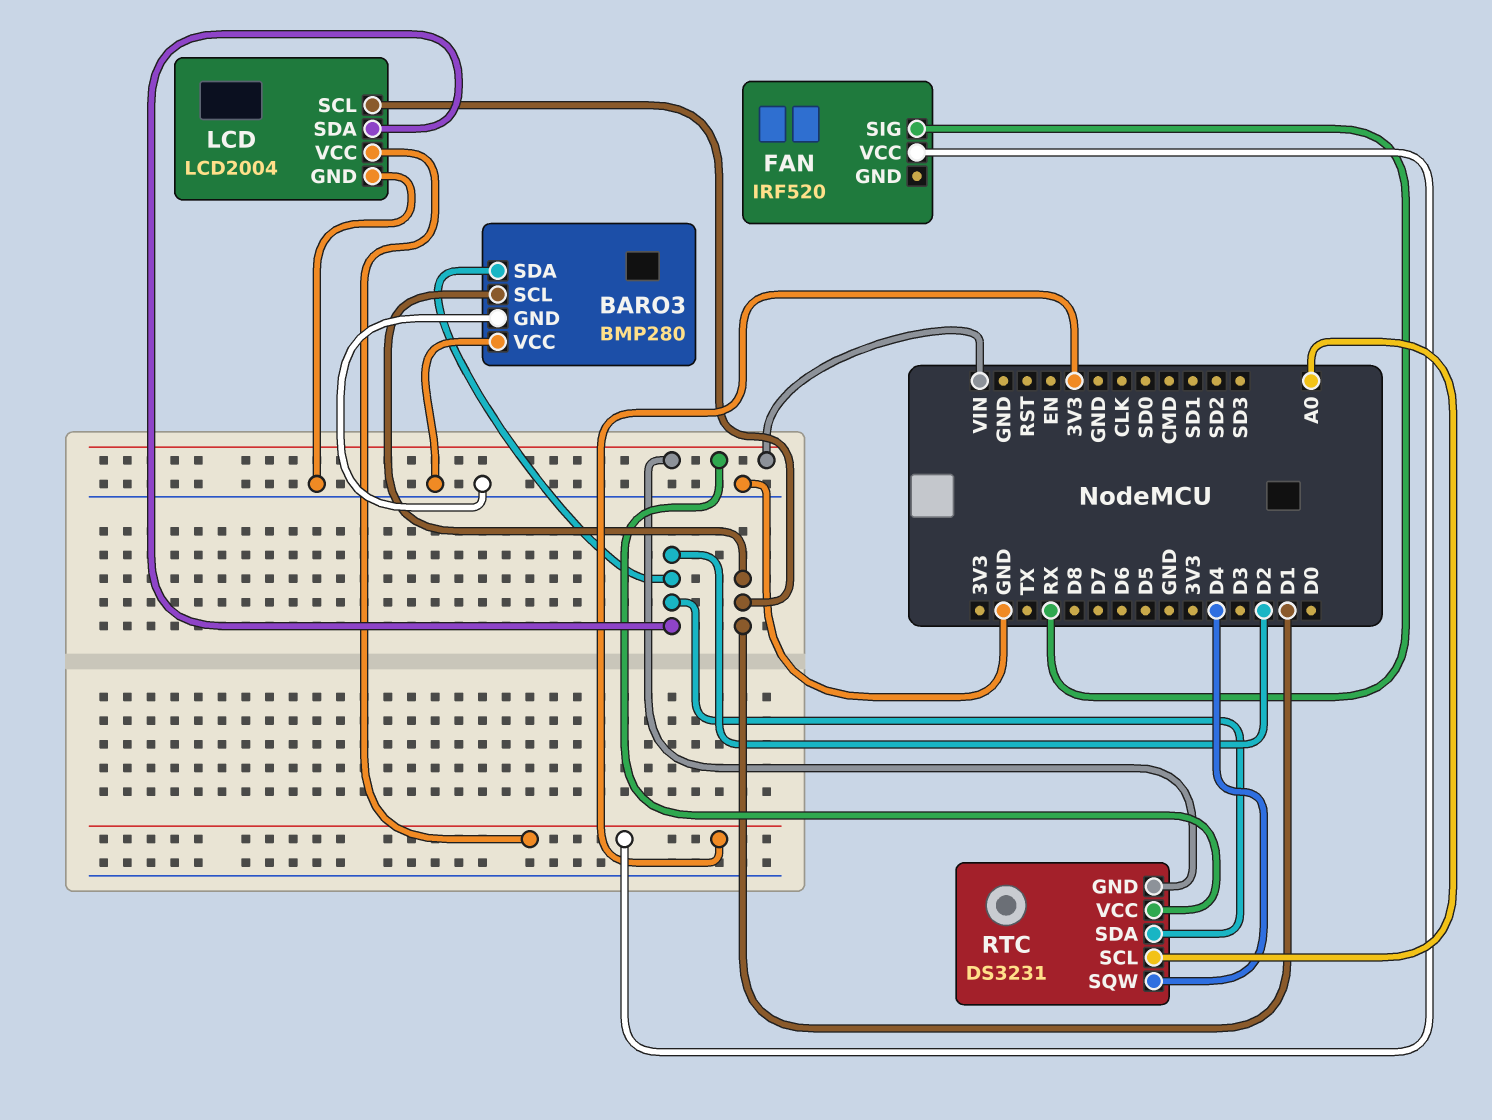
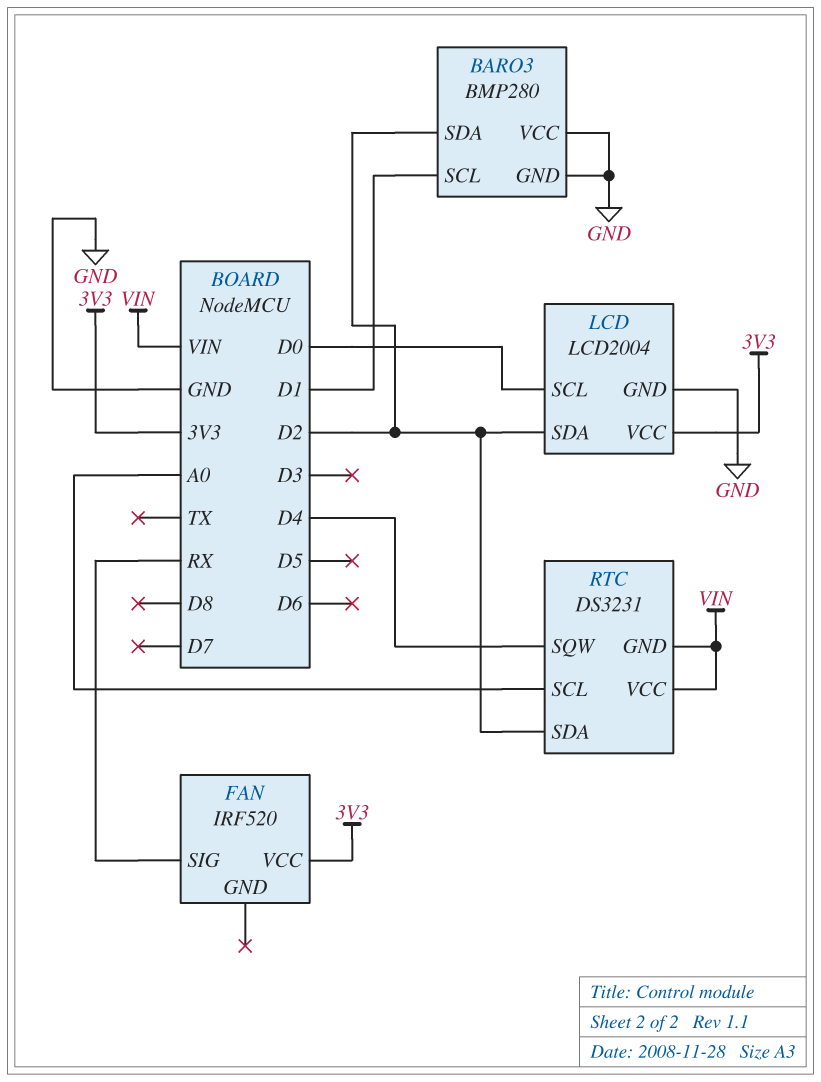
LCD pin SCL: D1 -> D0

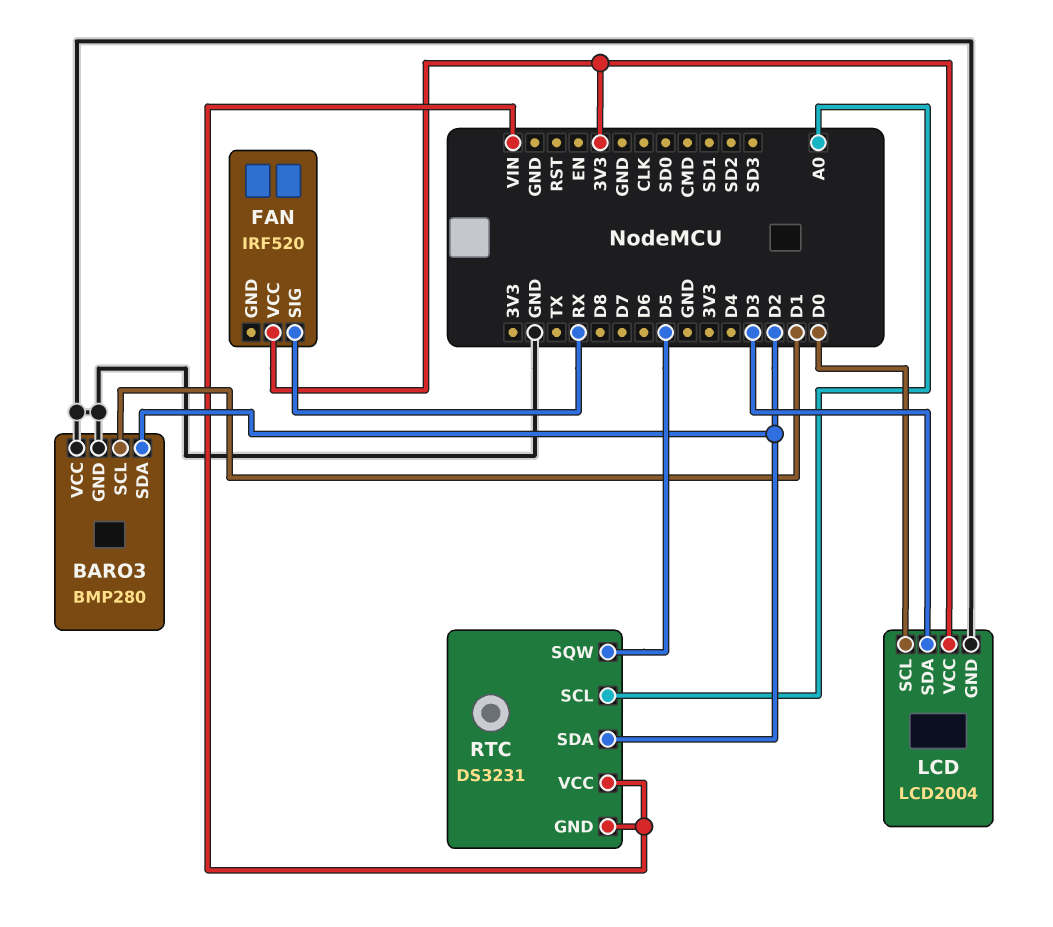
LCD pin SDA: D2 -> D3
RTC pin SQW: D4 -> D5

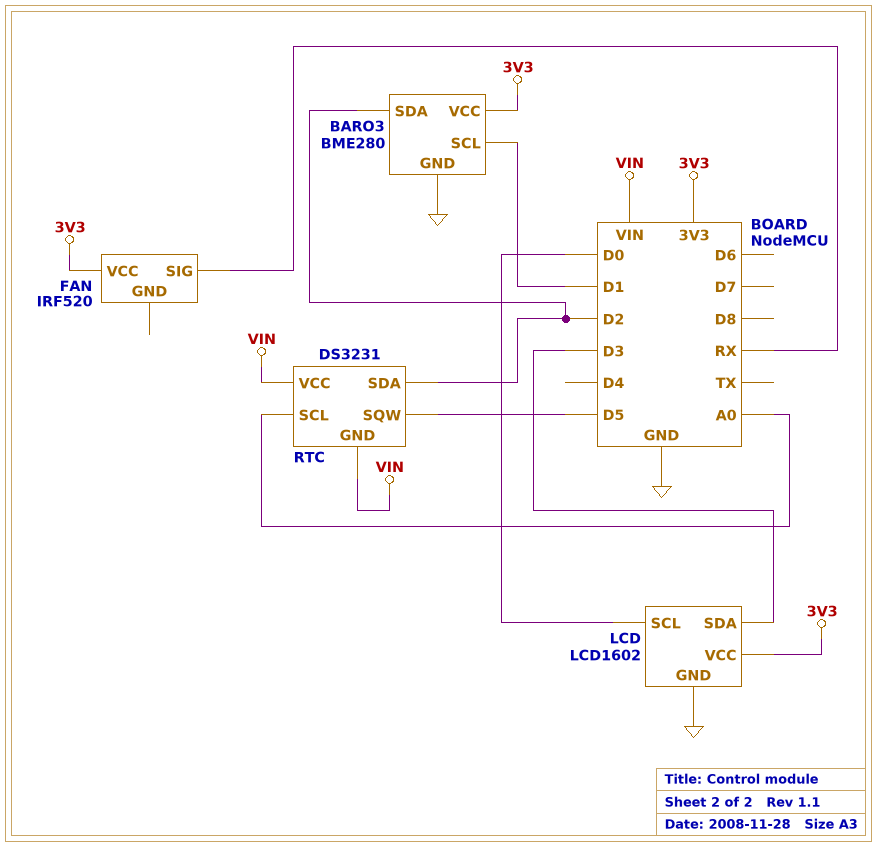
BARO3: BMP280 -> BME280
BARO3 pin VCC: GND -> 3V3
LCD: LCD2004 -> LCD1602

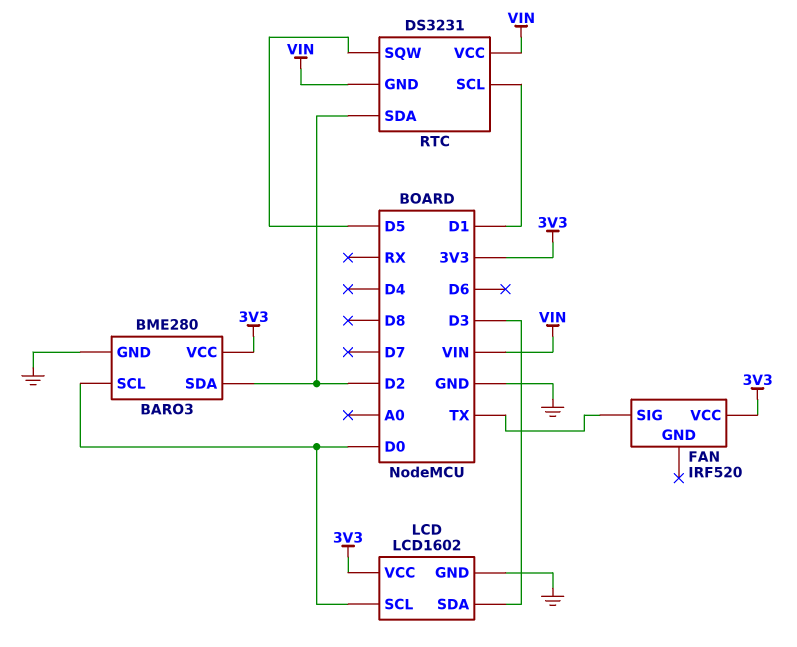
BARO3 pin SCL: D1 -> D0
FAN pin SIG: RX -> TX
RTC pin SCL: A0 -> D1

